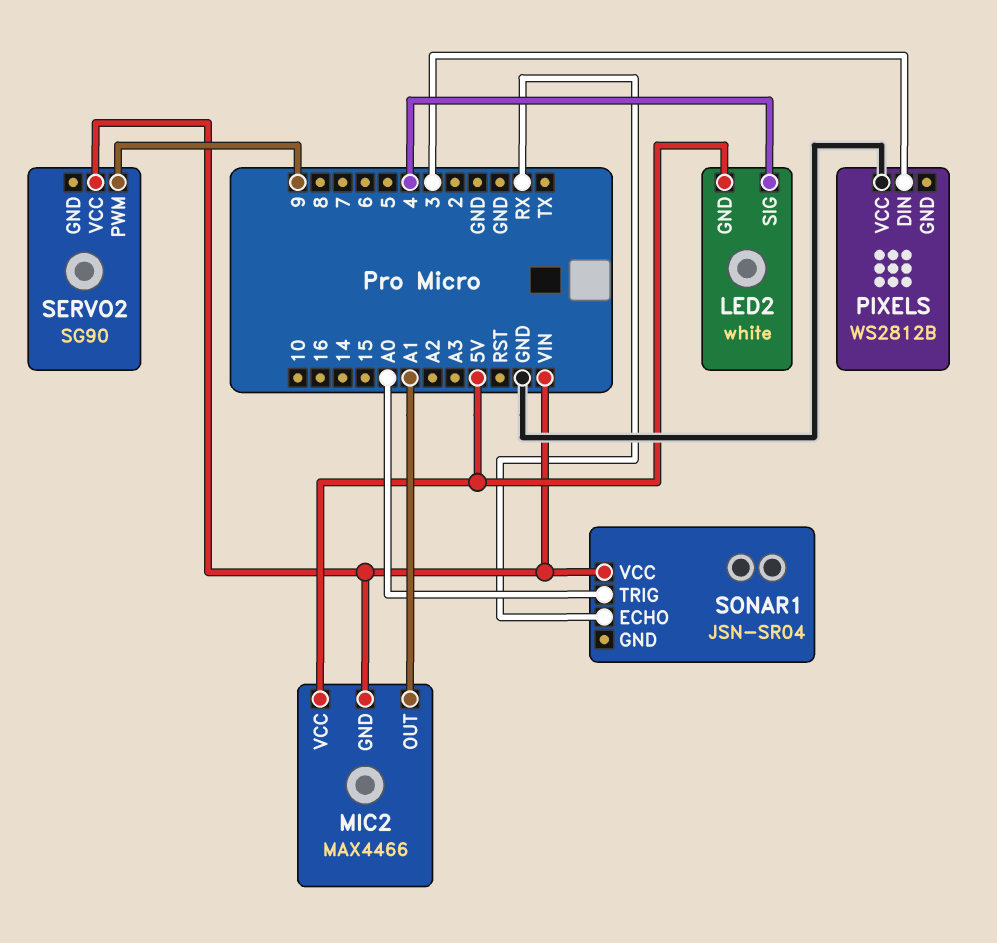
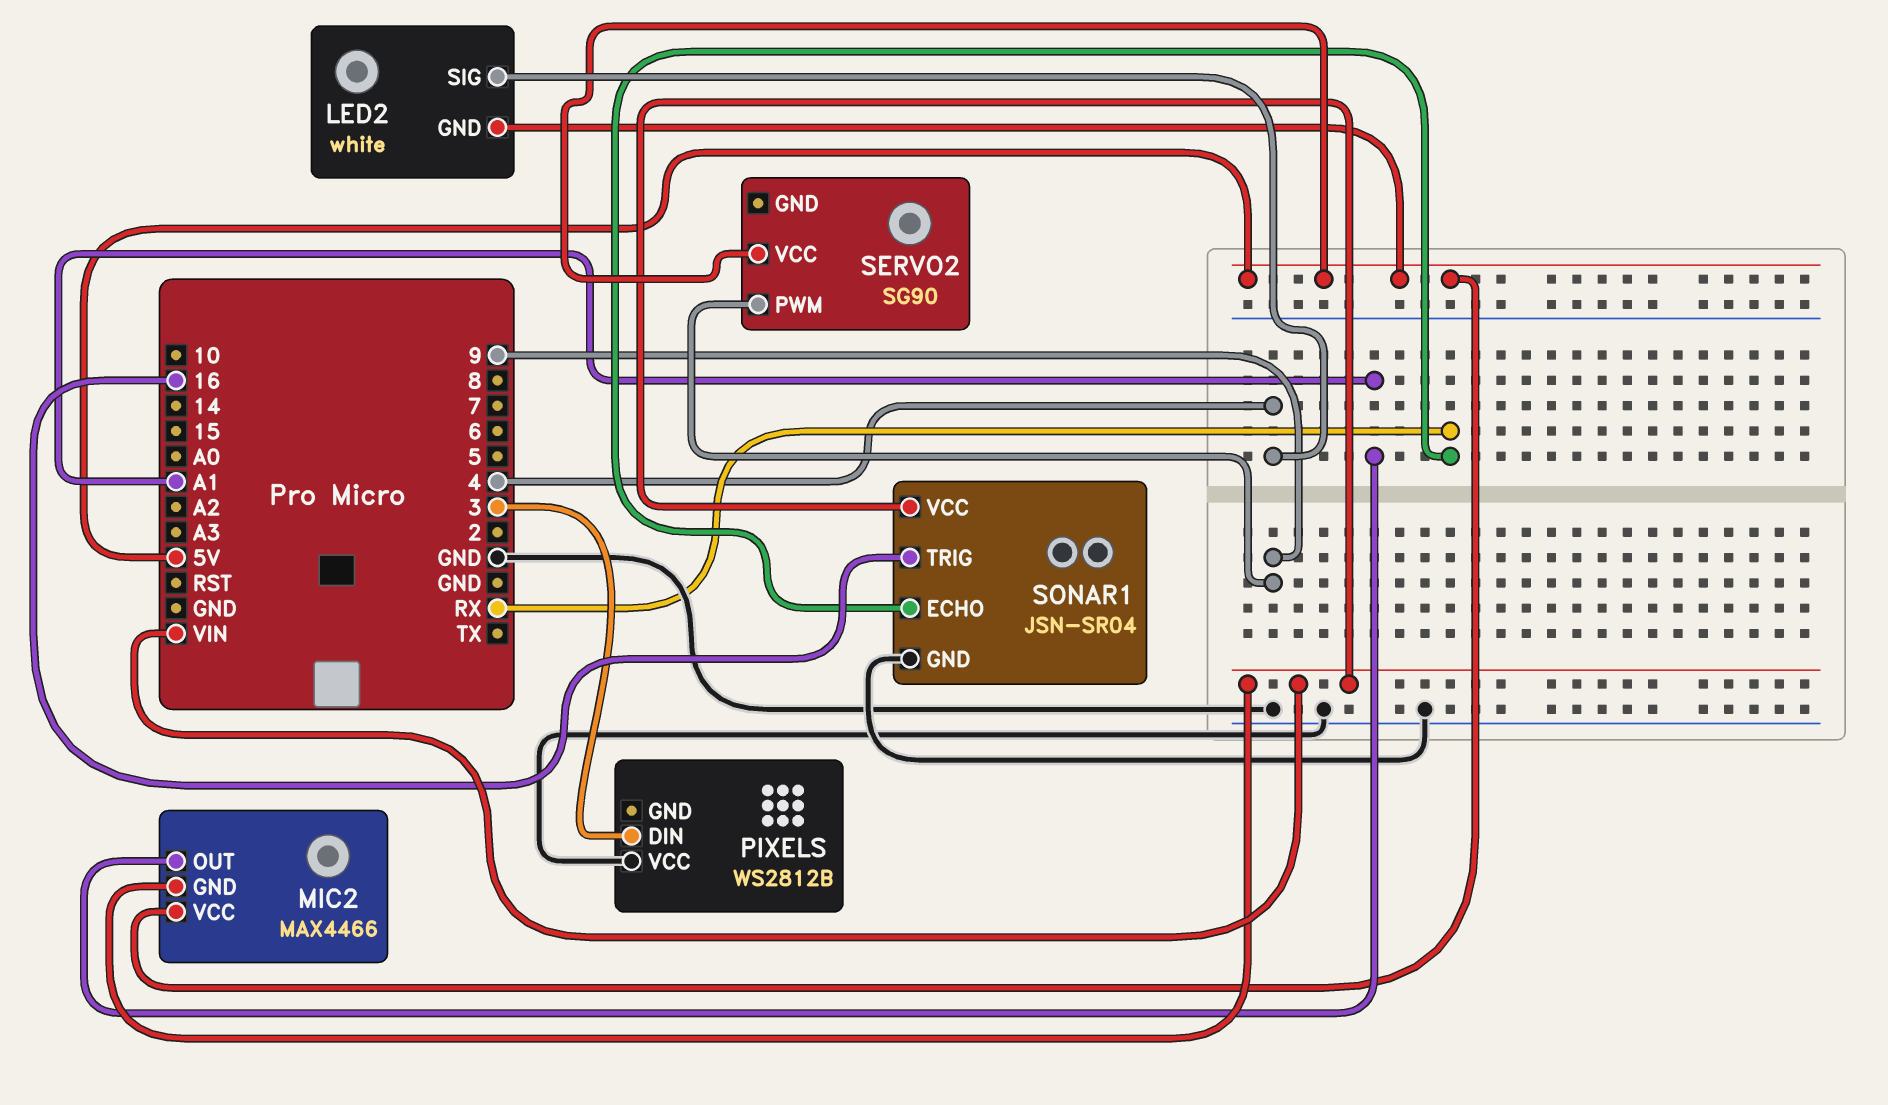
SERVO2 pin VCC: VIN -> 5V
SONAR1 pin GND: none -> GND
SONAR1 pin TRIG: A0 -> 16

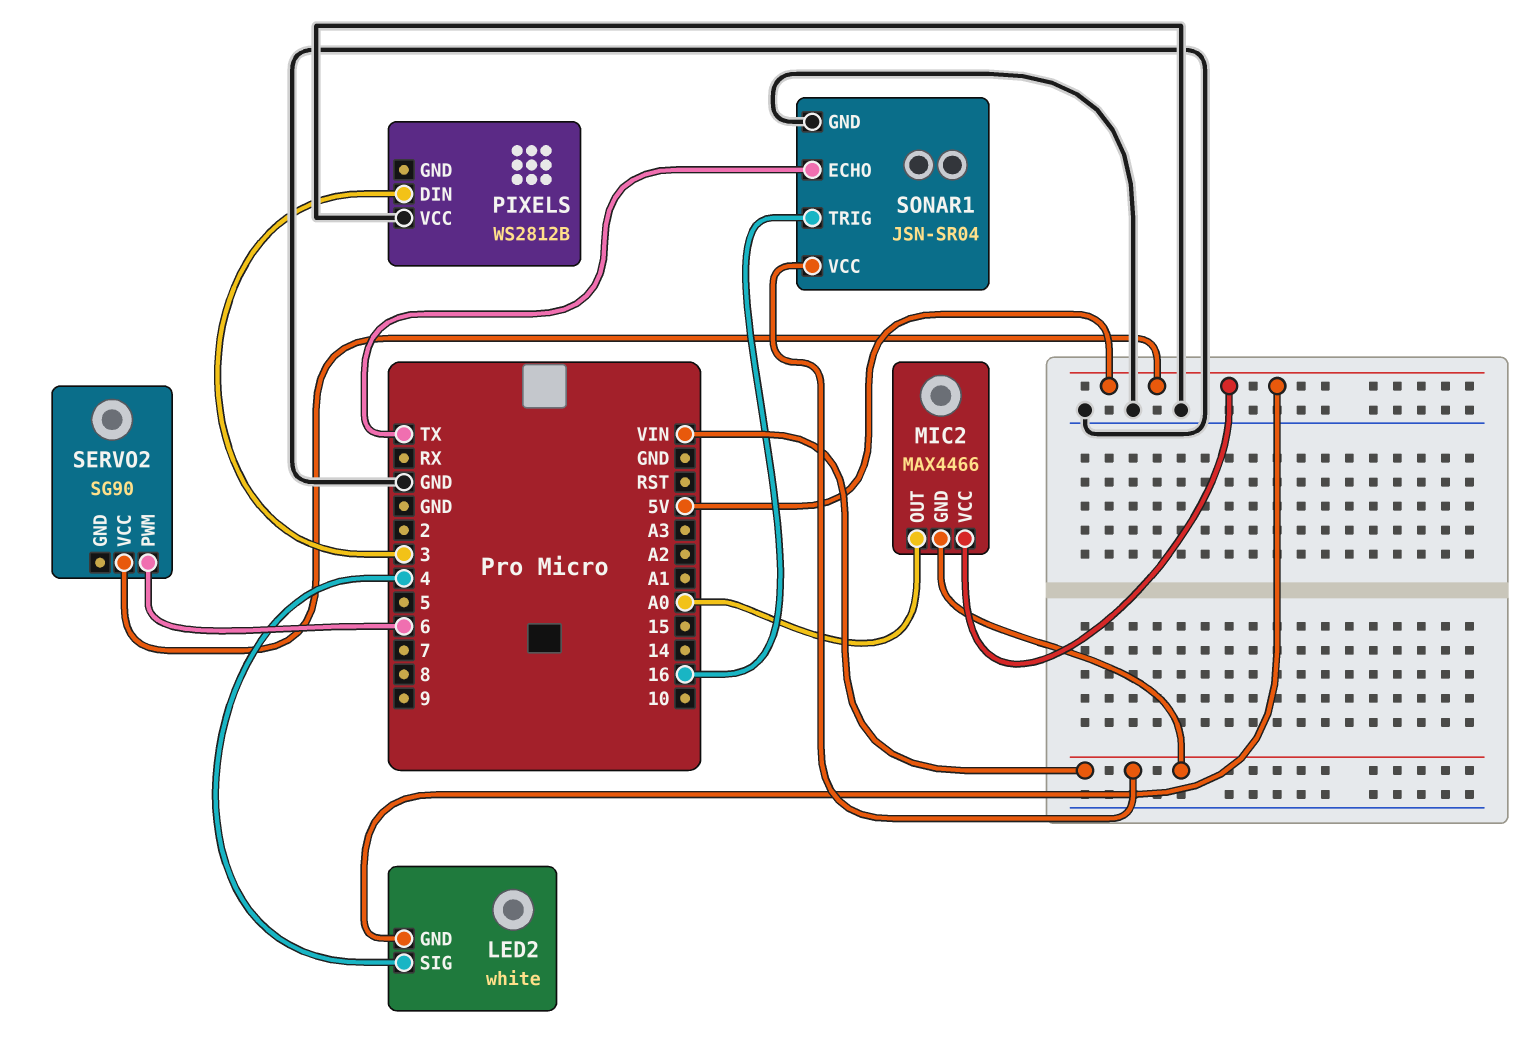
MIC2 pin OUT: A1 -> A0
SERVO2 pin PWM: 9 -> 6
SONAR1 pin ECHO: RX -> TX

